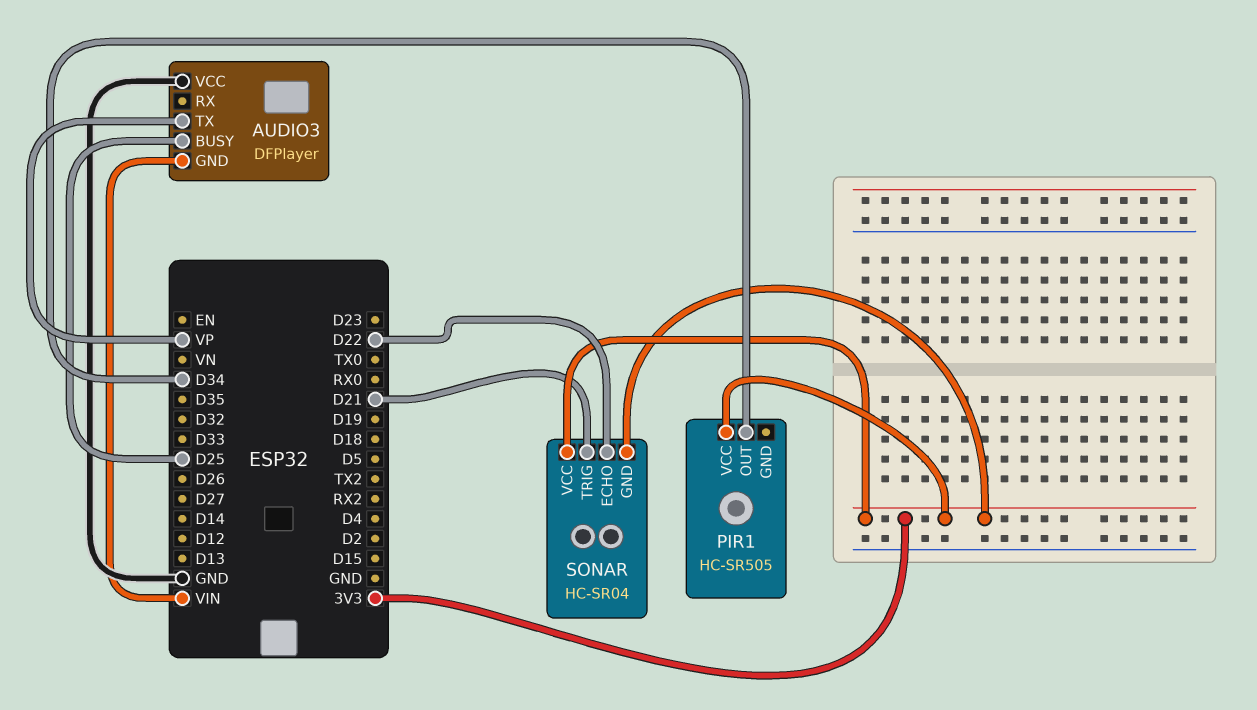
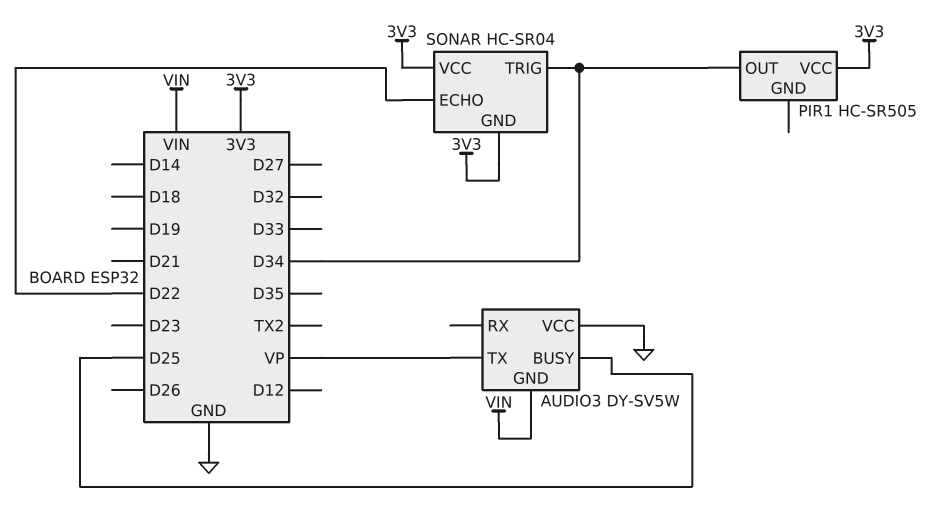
AUDIO3: DFPlayer -> DY-SV5W
SONAR pin TRIG: D21 -> D34

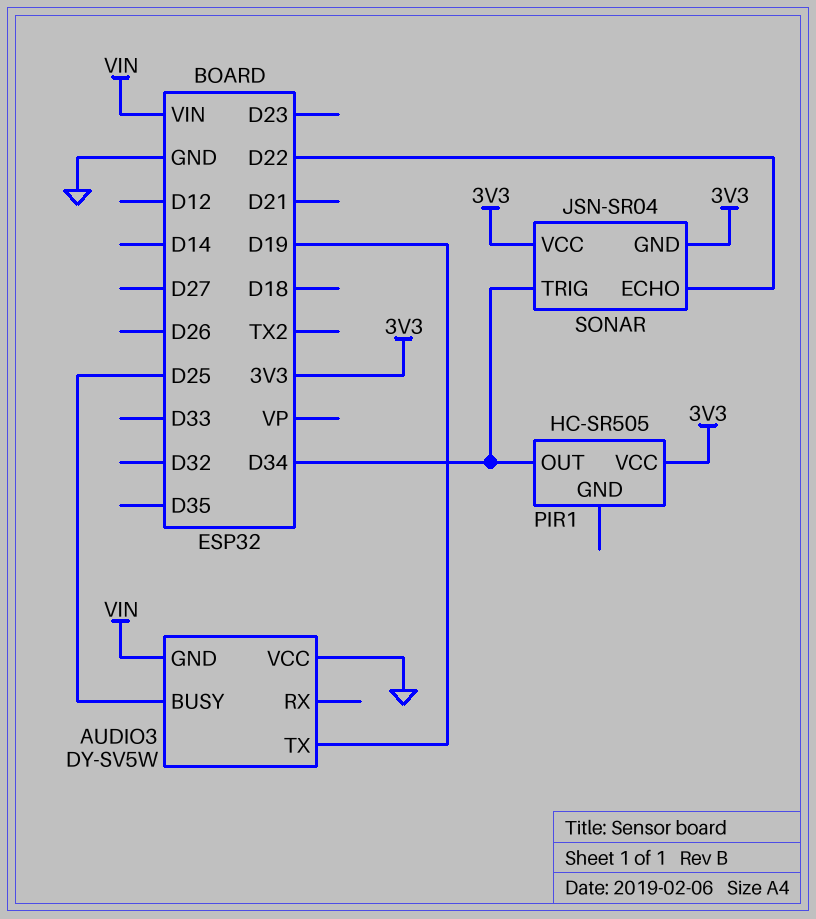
AUDIO3 pin TX: VP -> D19
SONAR: HC-SR04 -> JSN-SR04

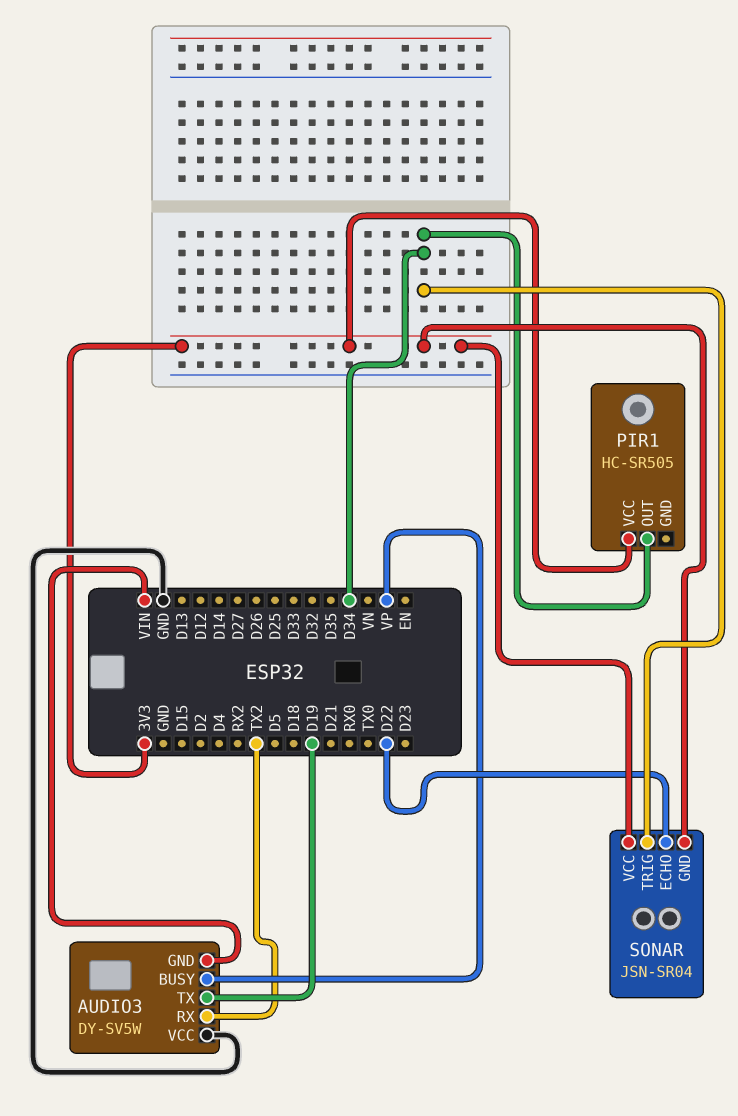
AUDIO3 pin BUSY: D25 -> VP
AUDIO3 pin RX: none -> TX2

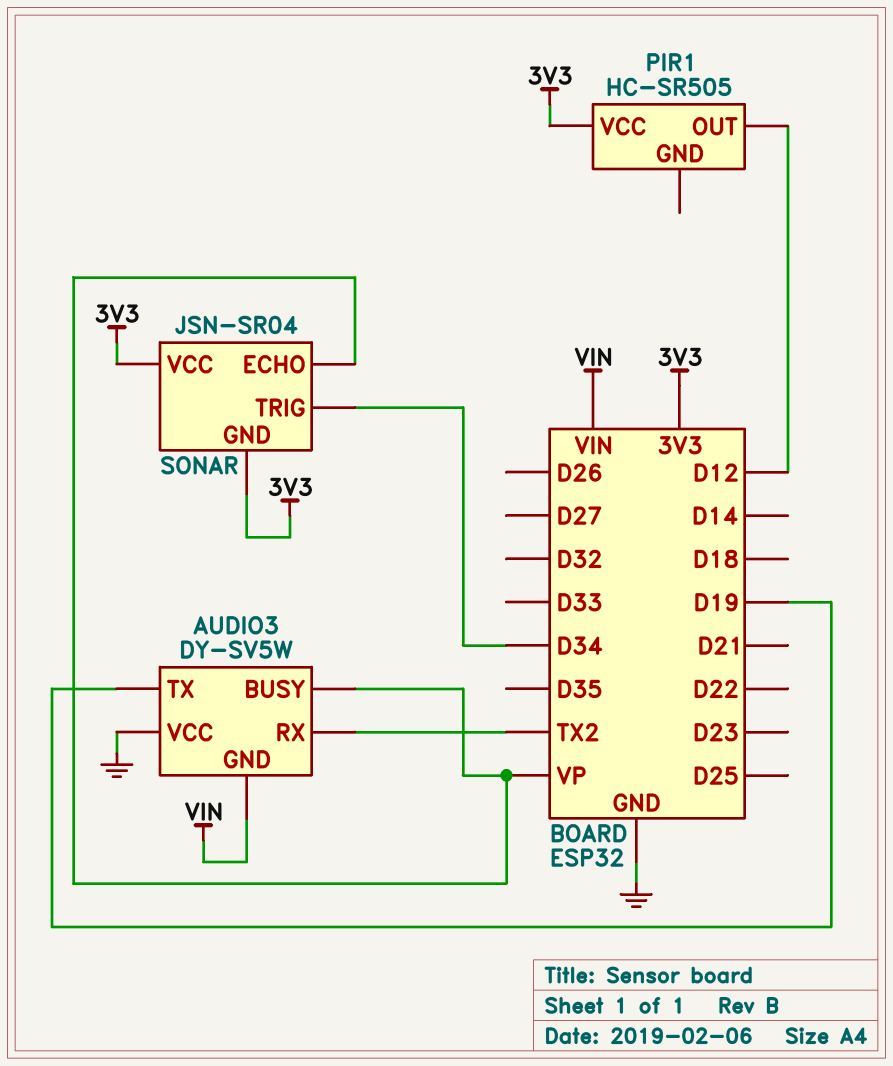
PIR1 pin OUT: D34 -> D12
SONAR pin ECHO: D22 -> VP

